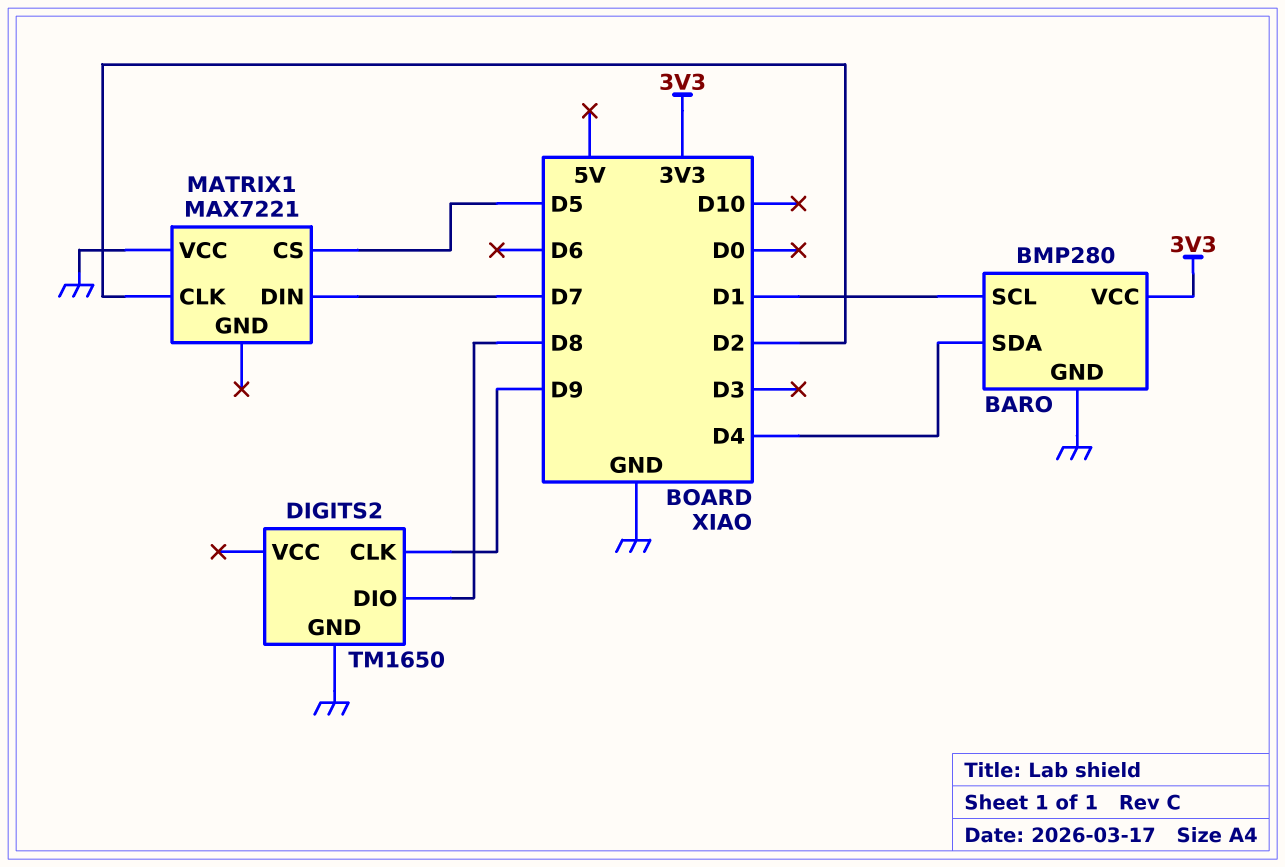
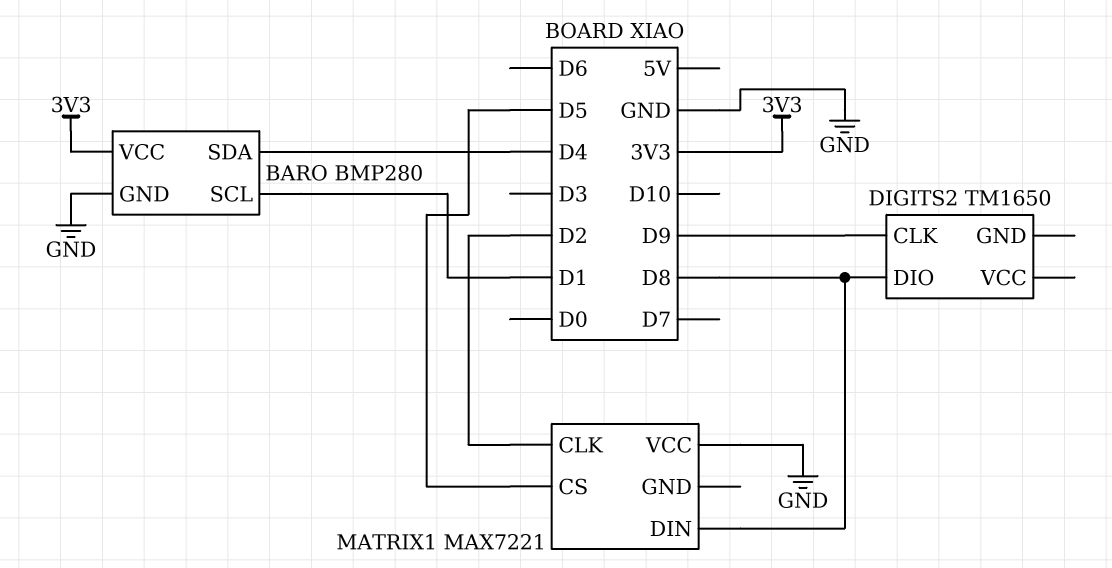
DIGITS2 pin GND: GND -> none
MATRIX1 pin DIN: D7 -> D8

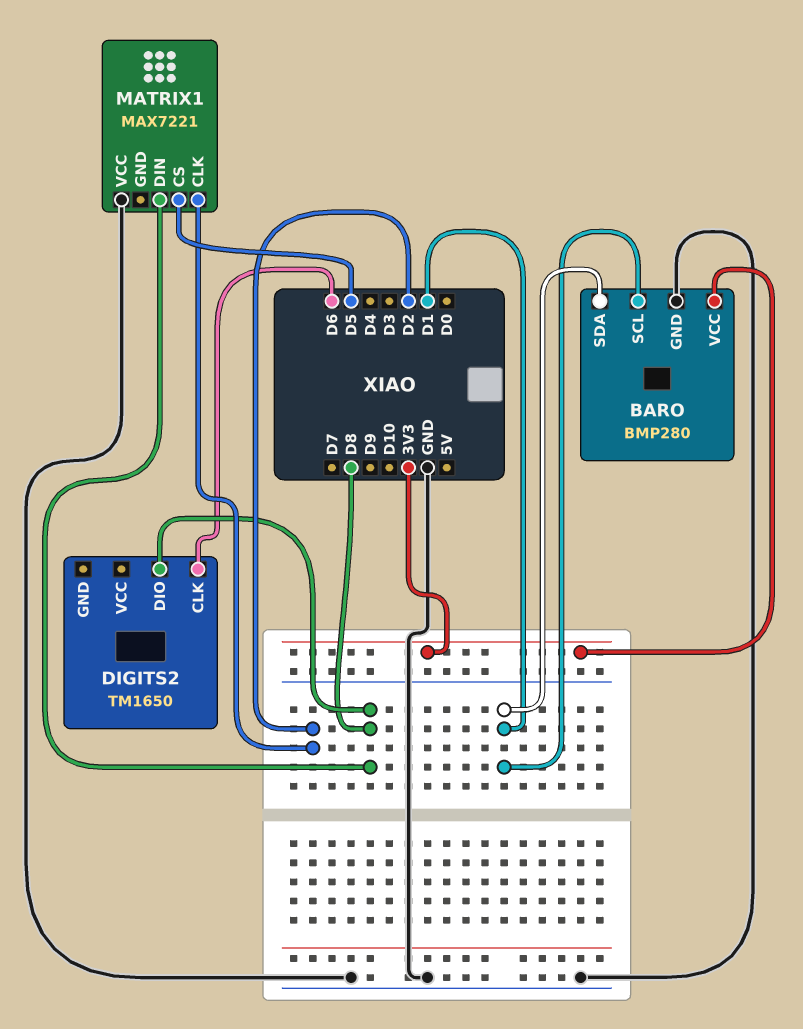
BARO pin SDA: D4 -> D1
DIGITS2 pin CLK: D9 -> D6

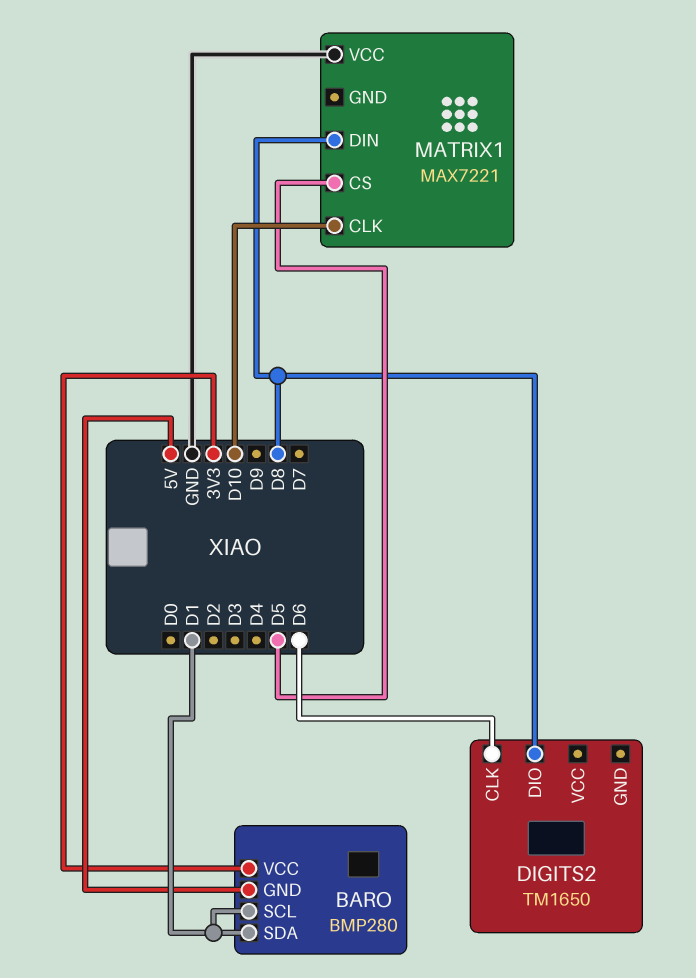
BARO pin GND: GND -> 5V
MATRIX1 pin CLK: D2 -> D10

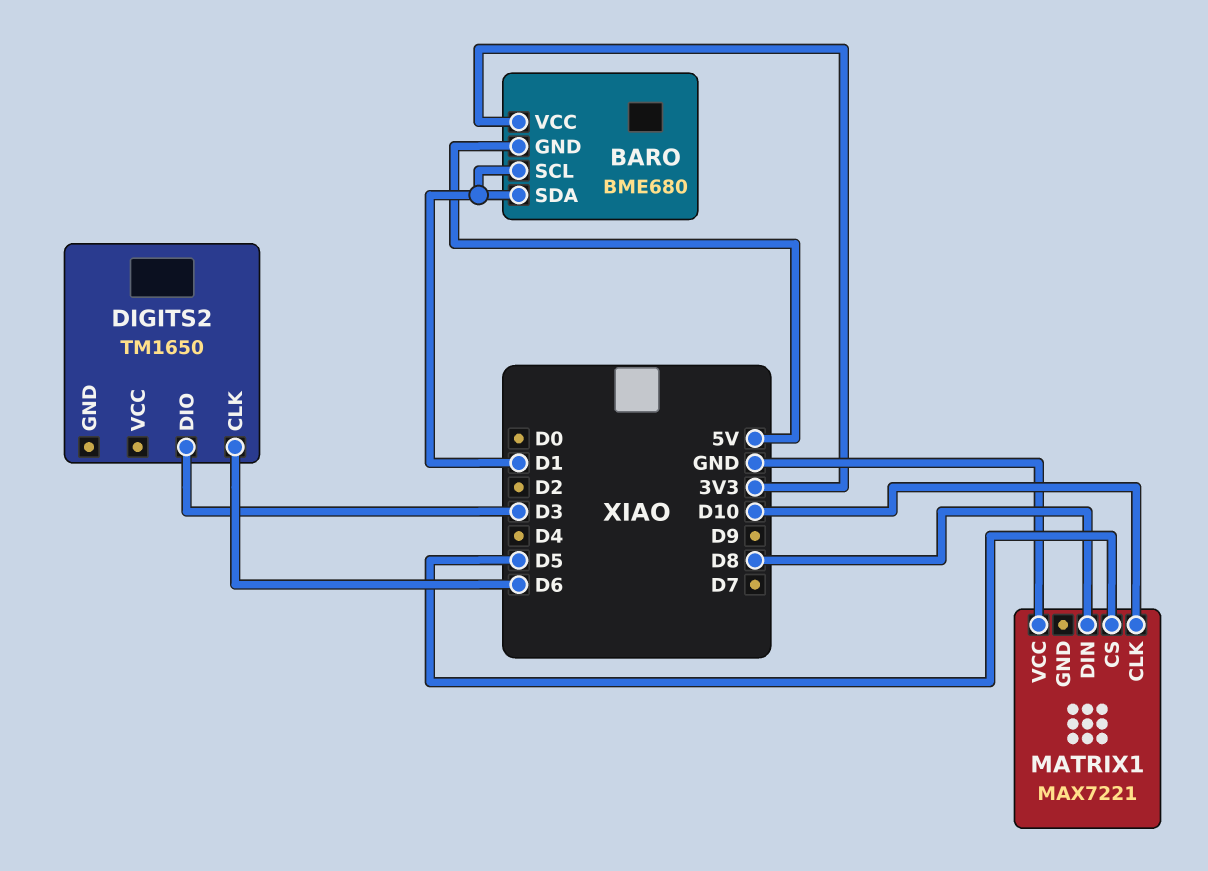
BARO: BMP280 -> BME680
DIGITS2 pin DIO: D8 -> D3

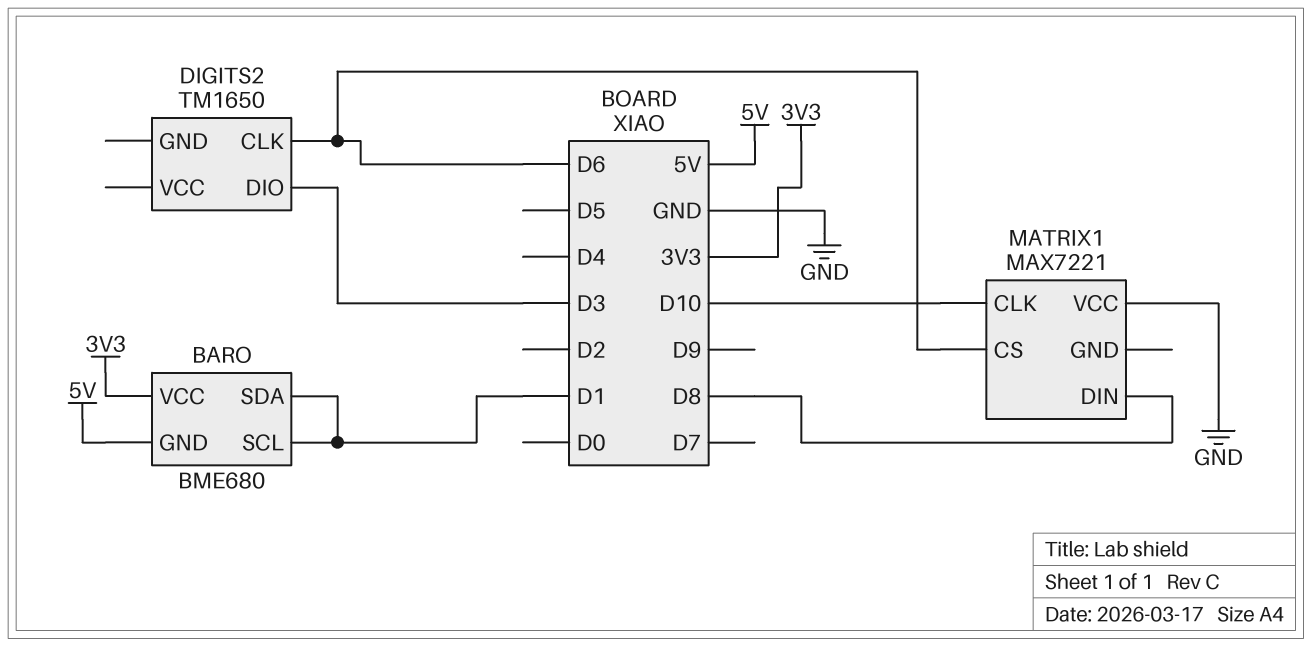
MATRIX1 pin CS: D5 -> D6

